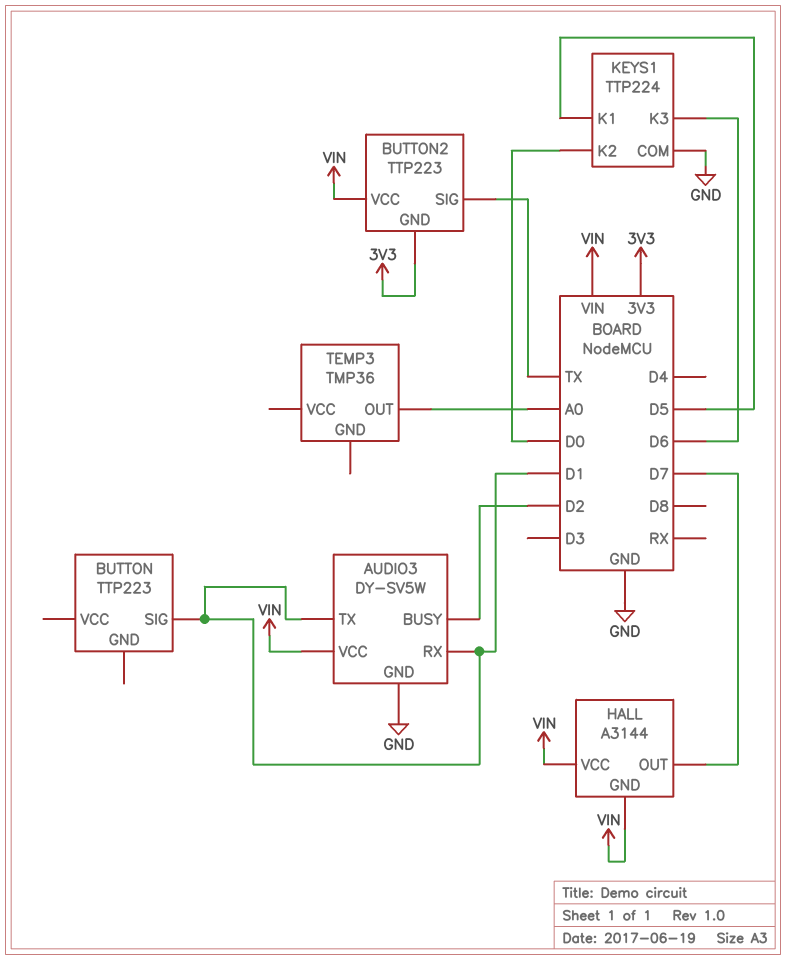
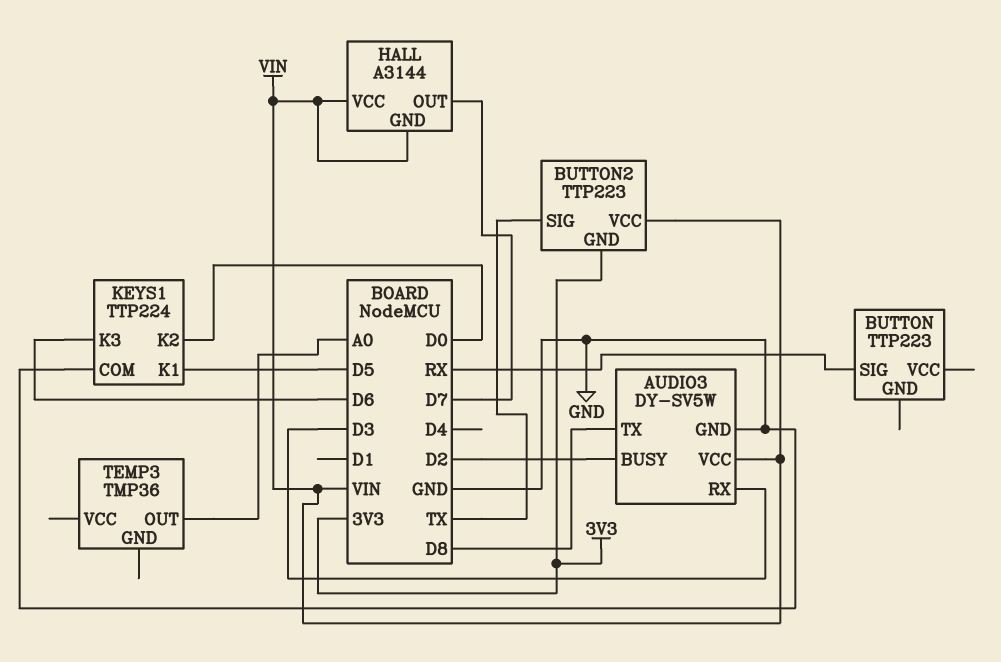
AUDIO3 pin RX: D1 -> D3
AUDIO3 pin TX: D1 -> D8
BUTTON pin SIG: D1 -> RX

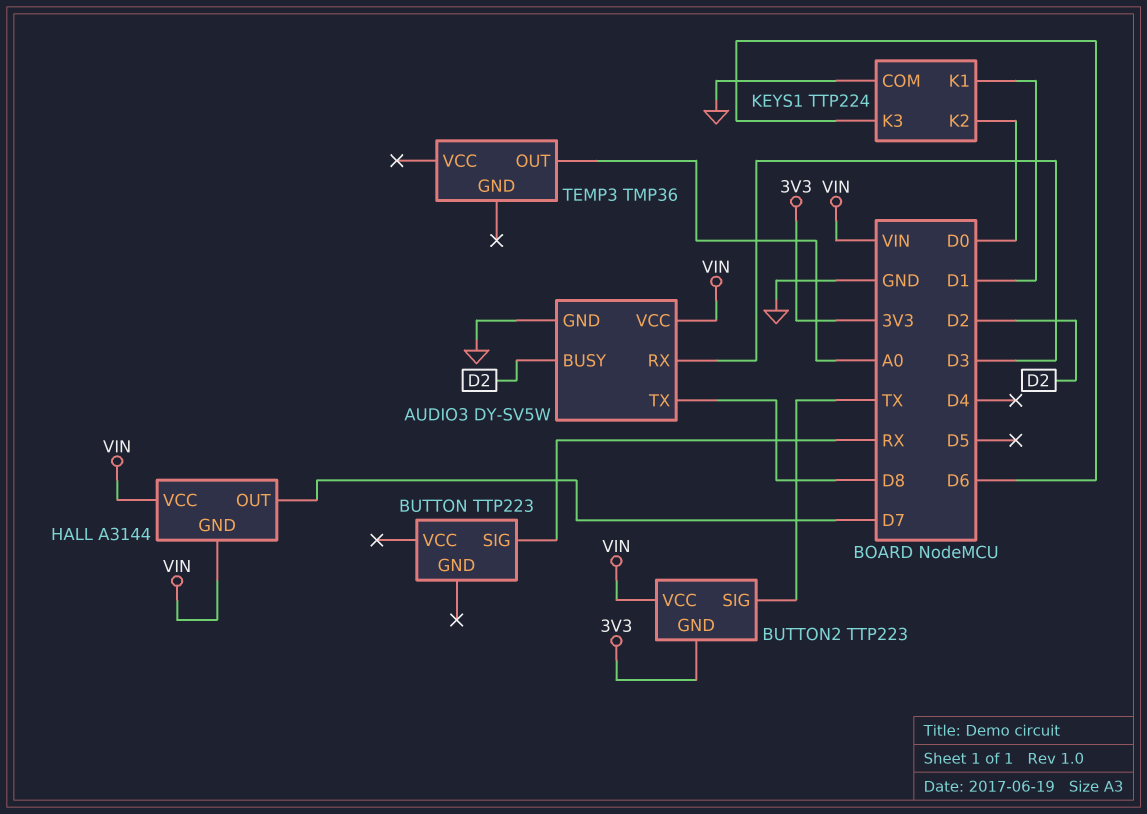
KEYS1 pin K1: D5 -> D1

